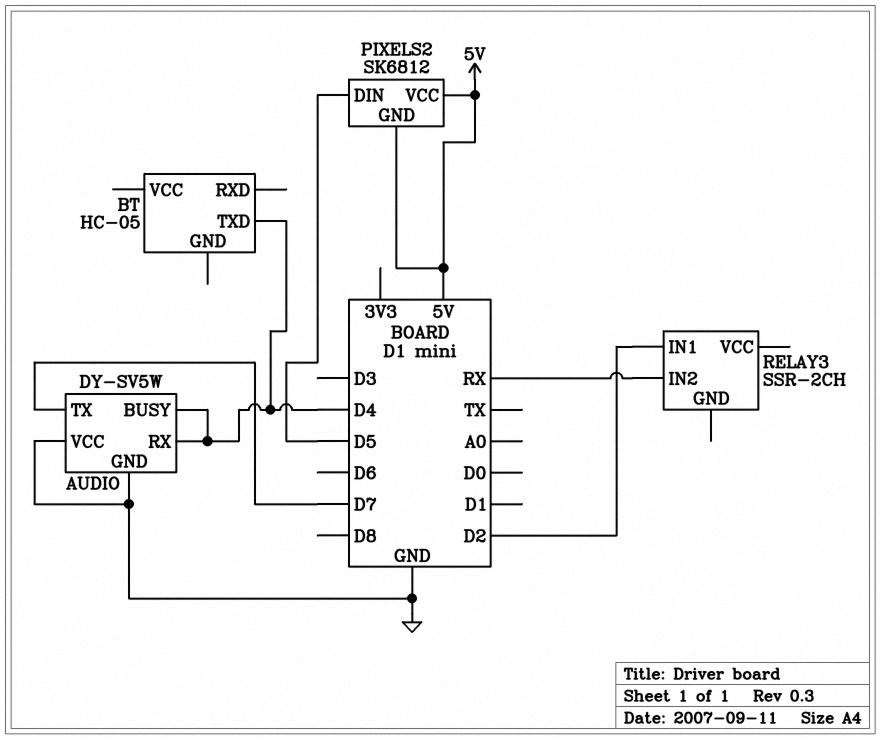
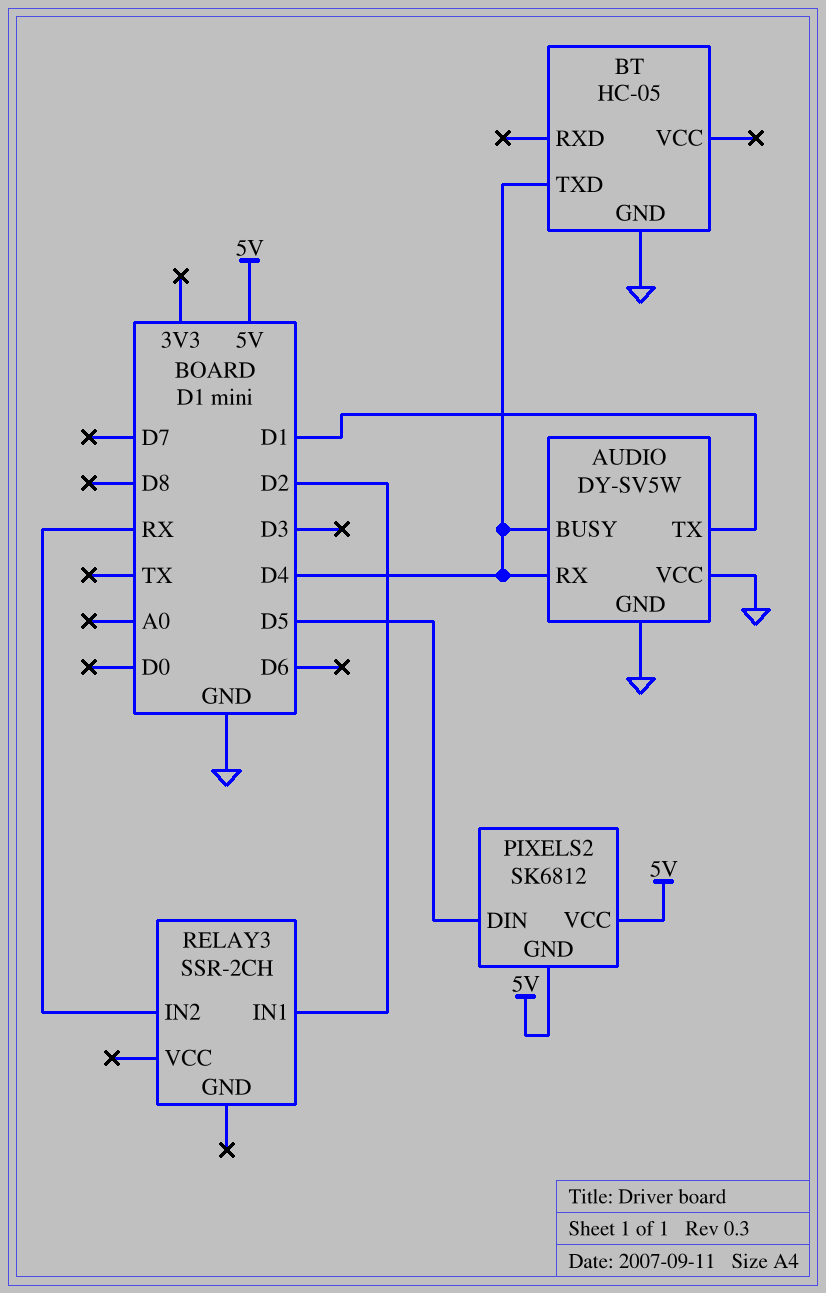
AUDIO pin TX: D7 -> D1
BT pin GND: none -> GND

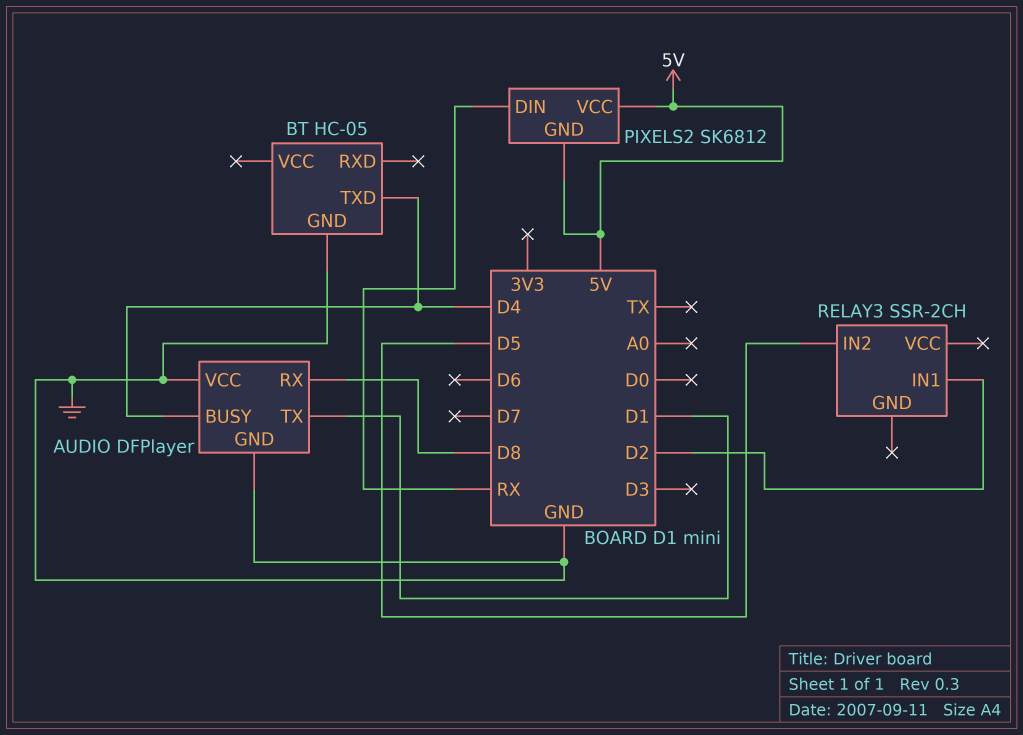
AUDIO: DY-SV5W -> DFPlayer
AUDIO pin RX: D4 -> D8
PIXELS2 pin DIN: D5 -> RX
RELAY3 pin IN2: RX -> D5

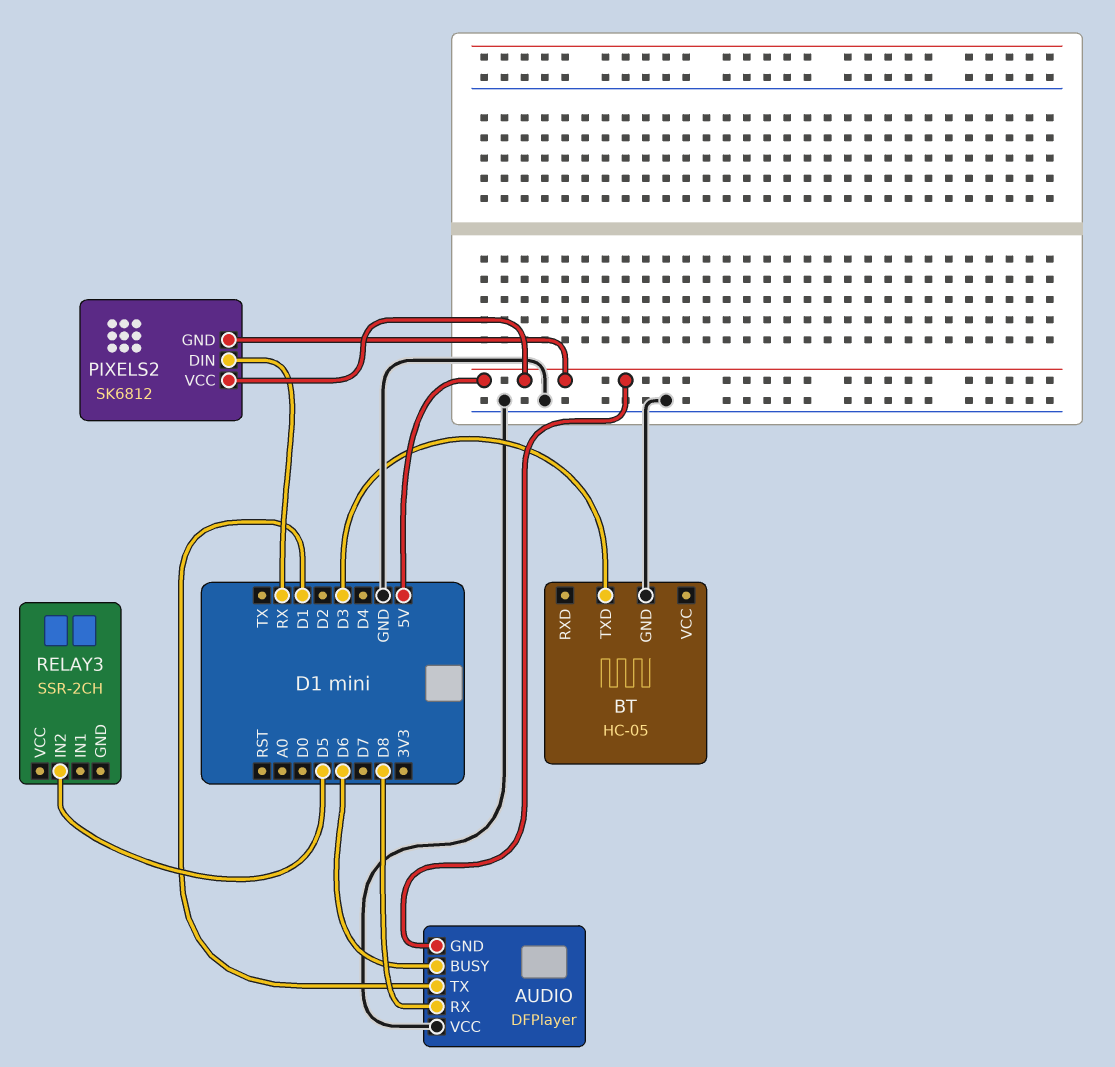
AUDIO pin BUSY: D4 -> D6
AUDIO pin GND: GND -> 5V
BT pin TXD: D4 -> D3
RELAY3 pin IN1: D2 -> none

